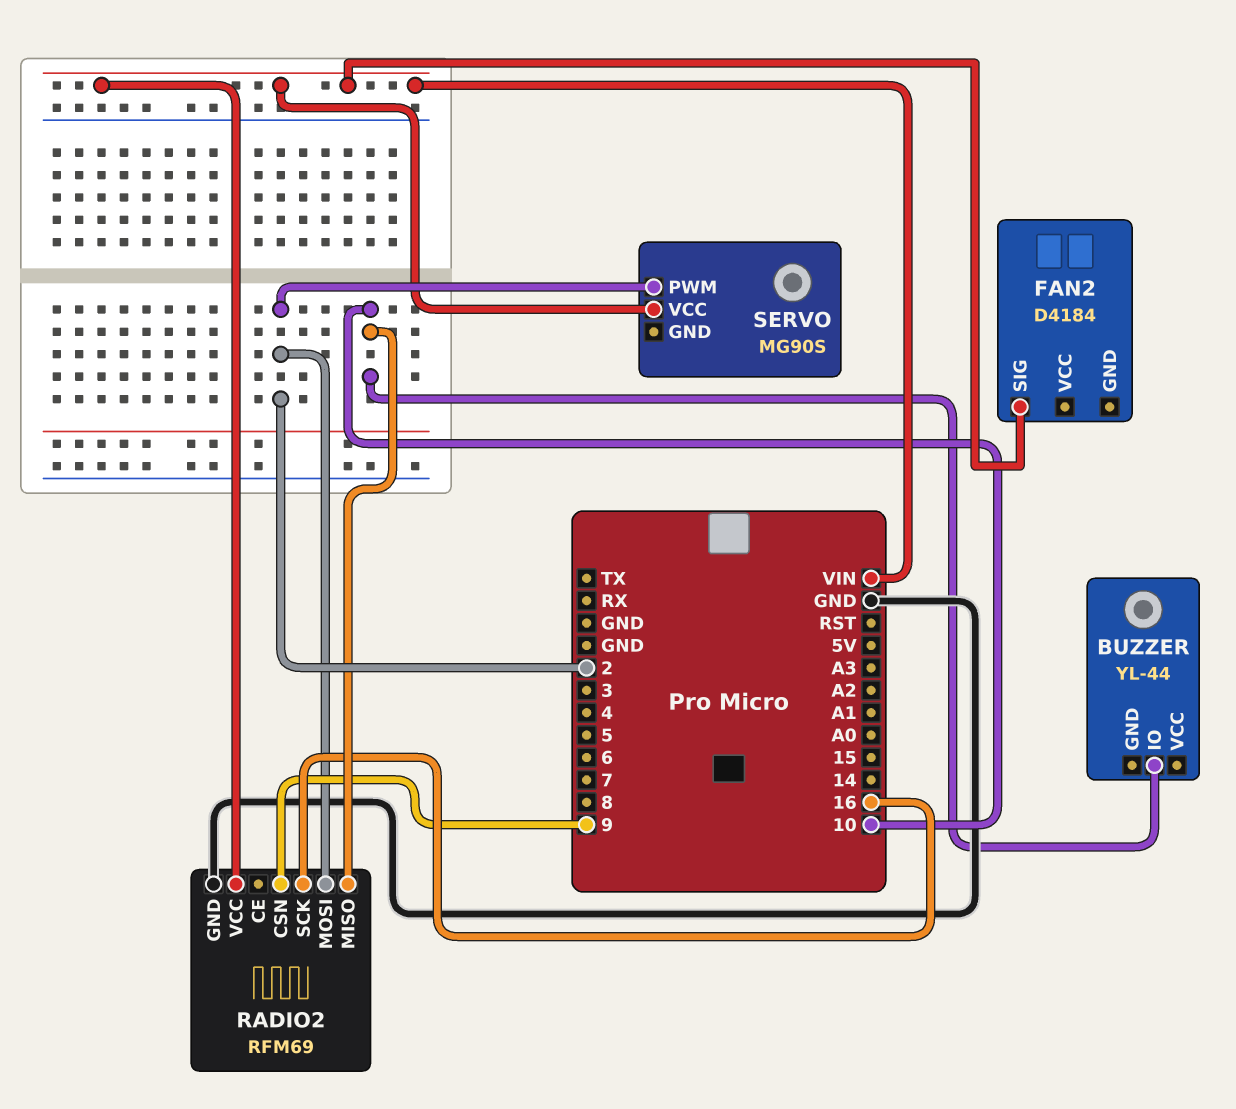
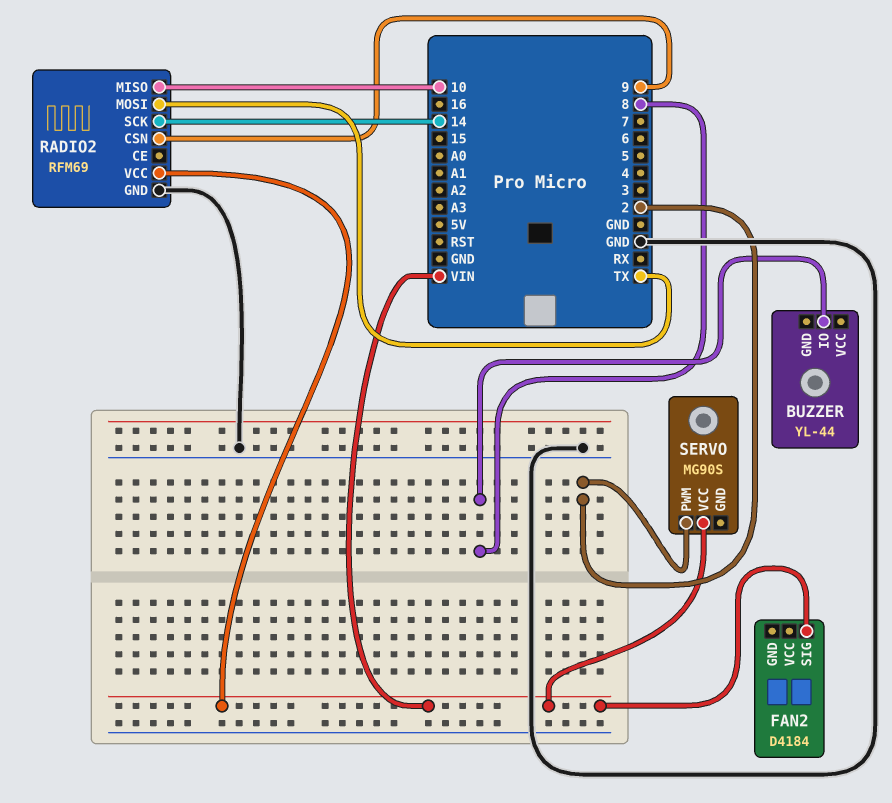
BUZZER pin IO: 10 -> 8
RADIO2 pin MOSI: 2 -> TX
RADIO2 pin SCK: 16 -> 14

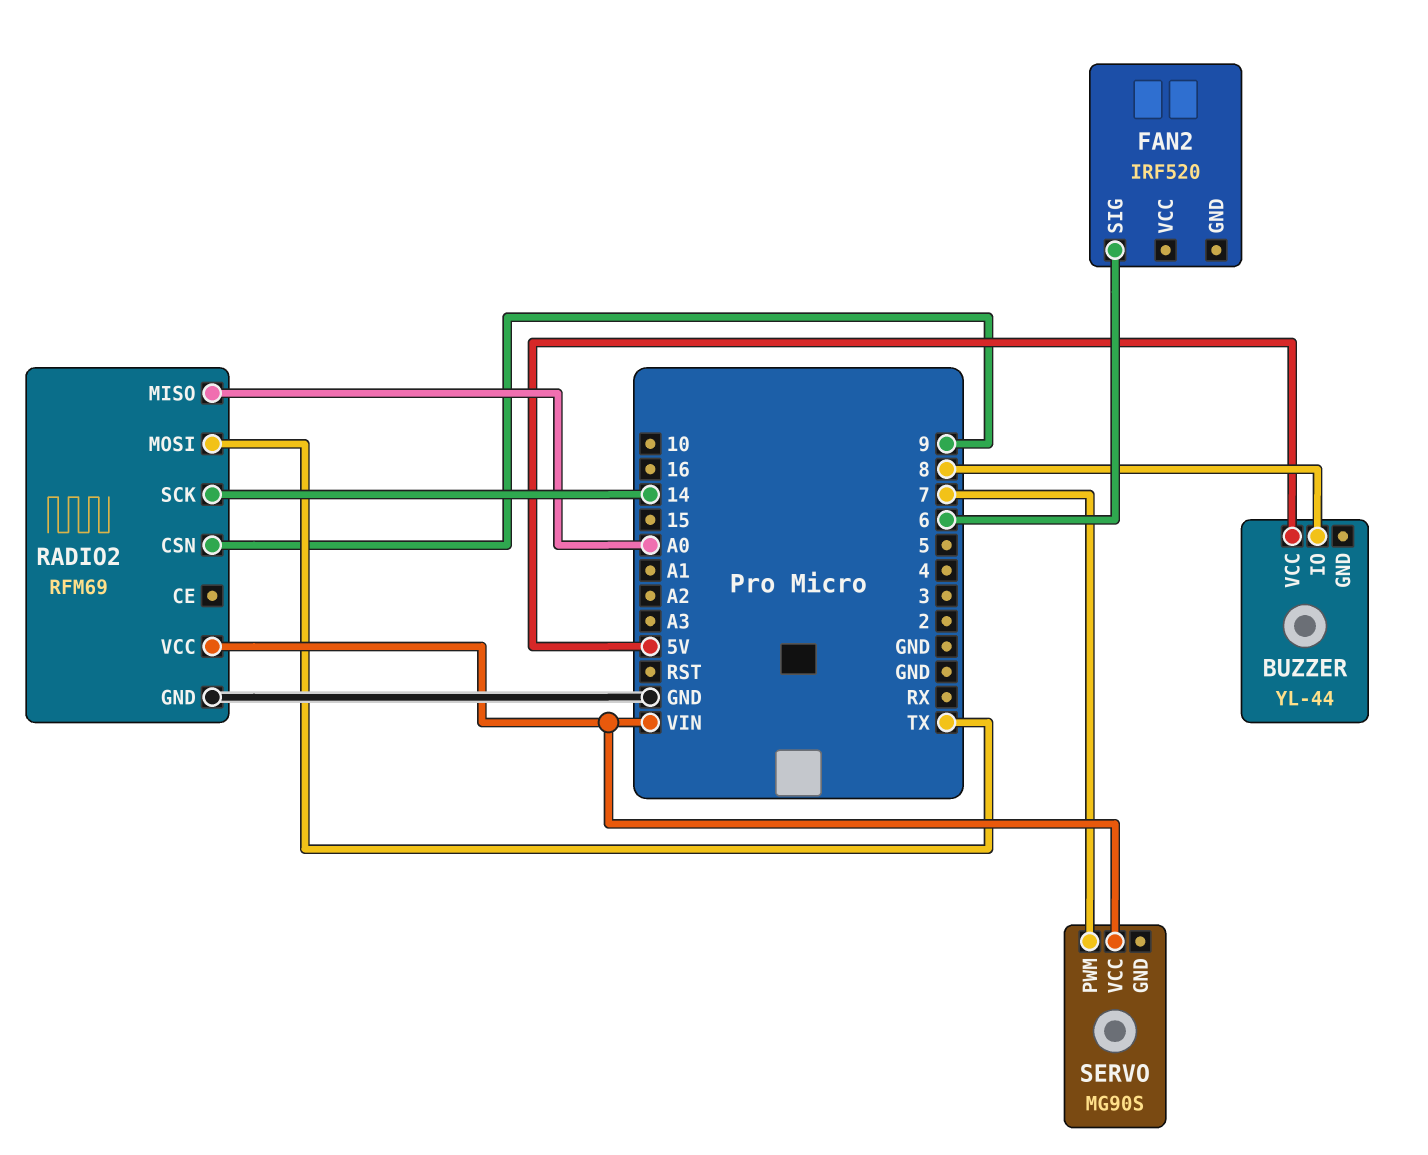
BUZZER pin VCC: none -> 5V
FAN2: D4184 -> IRF520
FAN2 pin SIG: VIN -> 6
RADIO2 pin MISO: 10 -> A0
SERVO pin PWM: 2 -> 7

